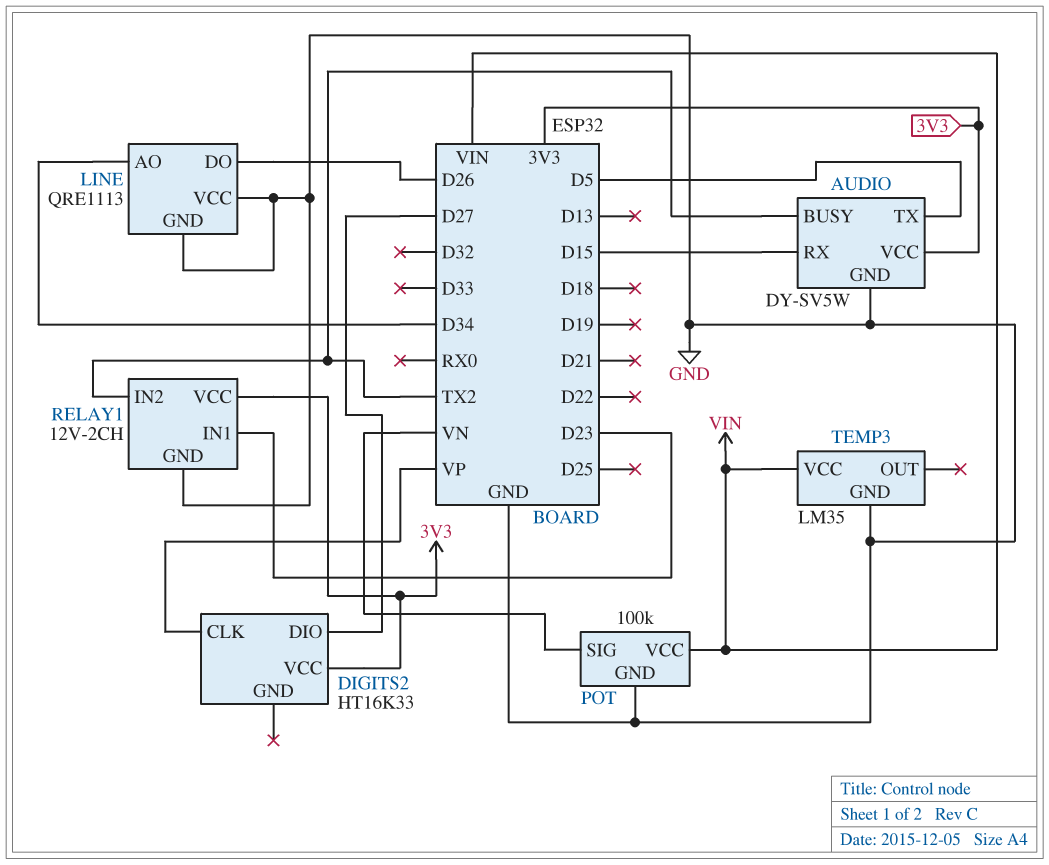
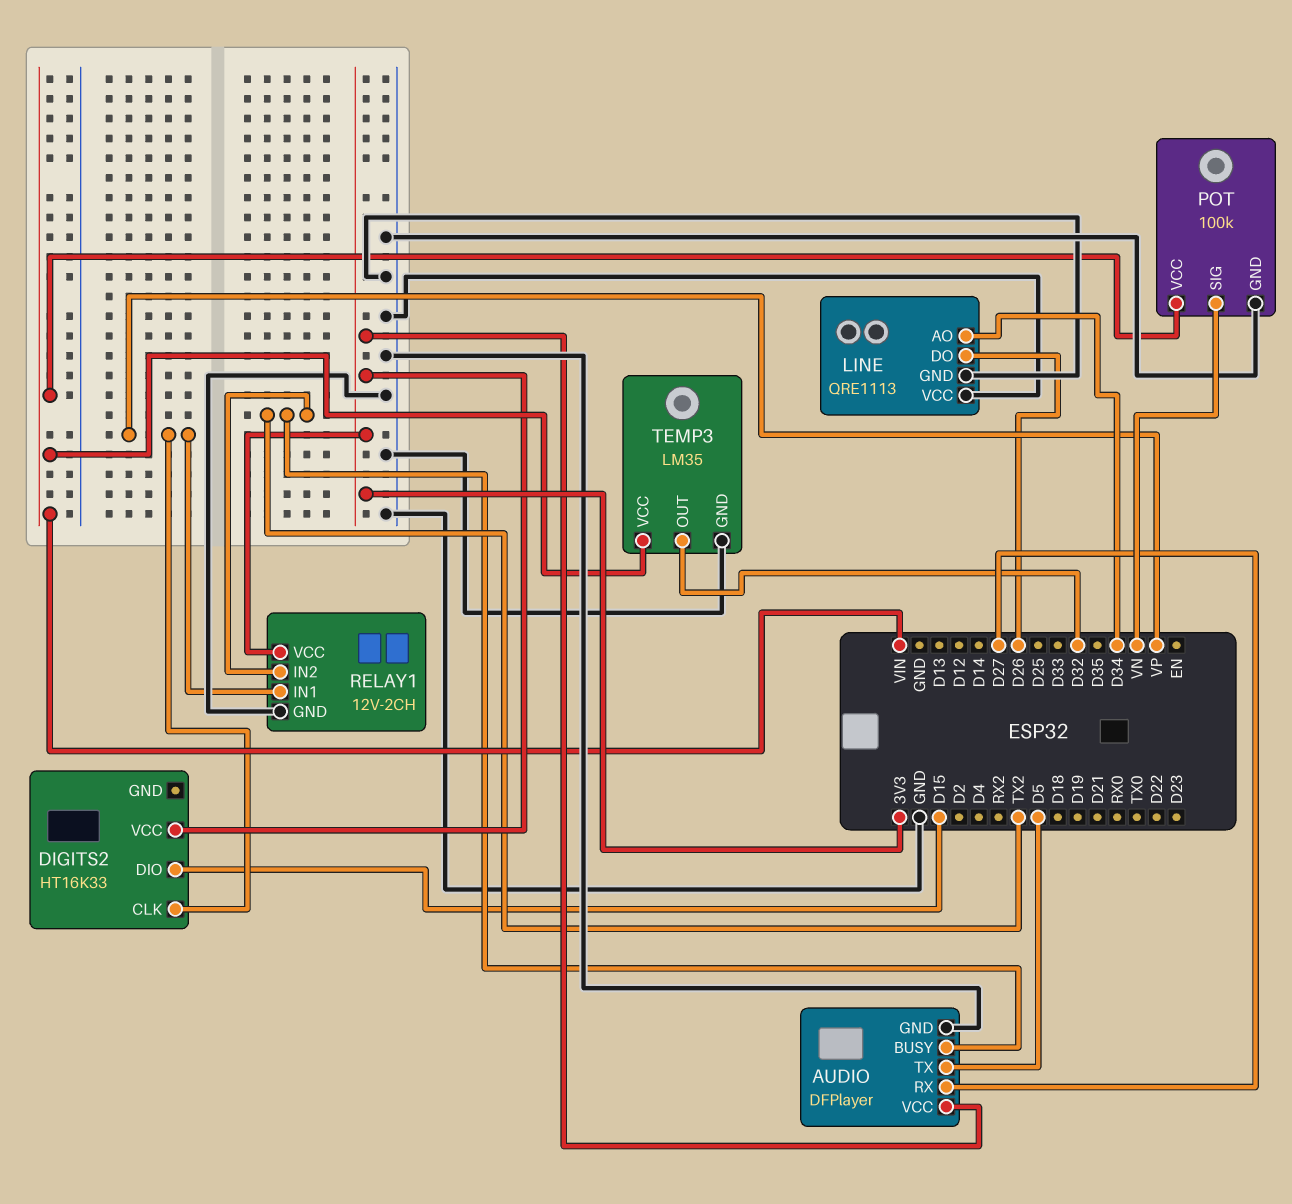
AUDIO: DY-SV5W -> DFPlayer
AUDIO pin RX: D15 -> D27
DIGITS2 pin DIO: D27 -> D15
RELAY1 pin IN1: D23 -> VP
TEMP3 pin OUT: none -> D32

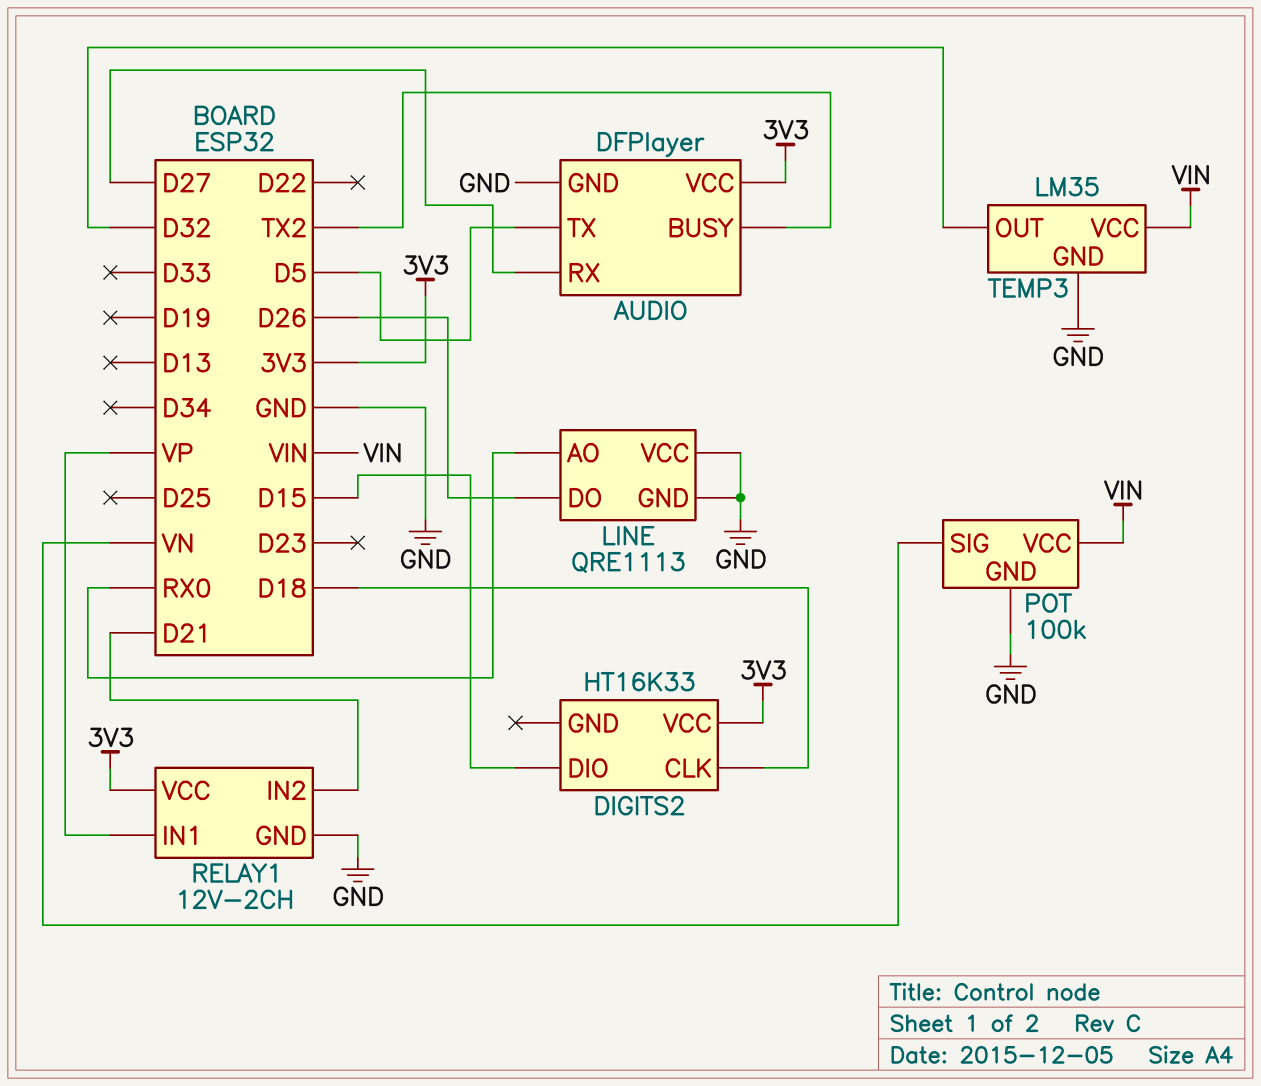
DIGITS2 pin CLK: VP -> D18
LINE pin AO: D34 -> RX0
RELAY1 pin IN2: TX2 -> D21

